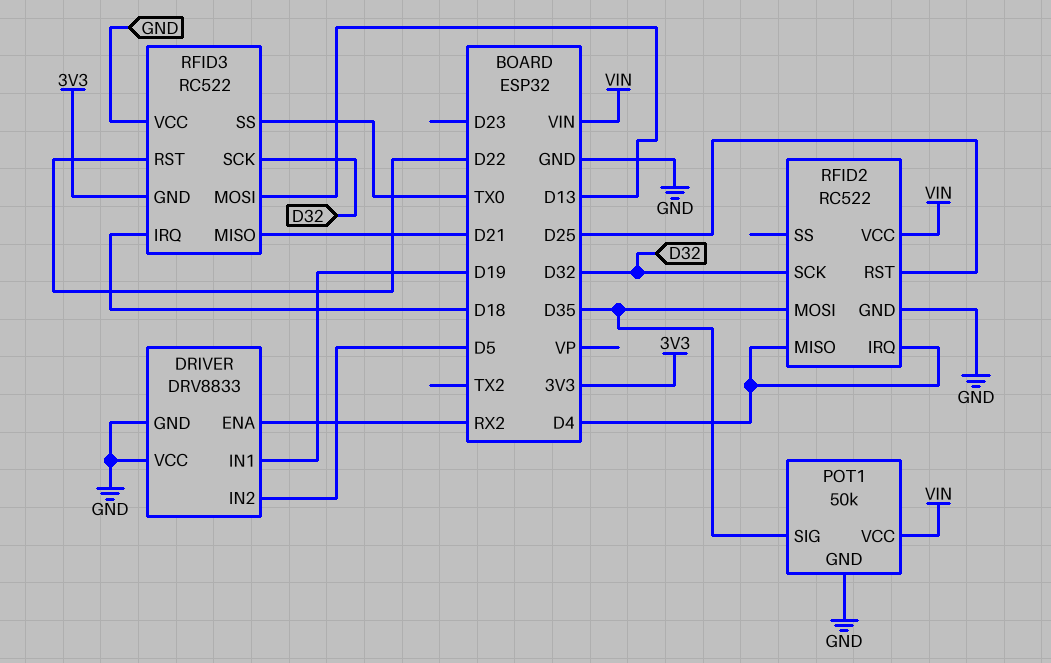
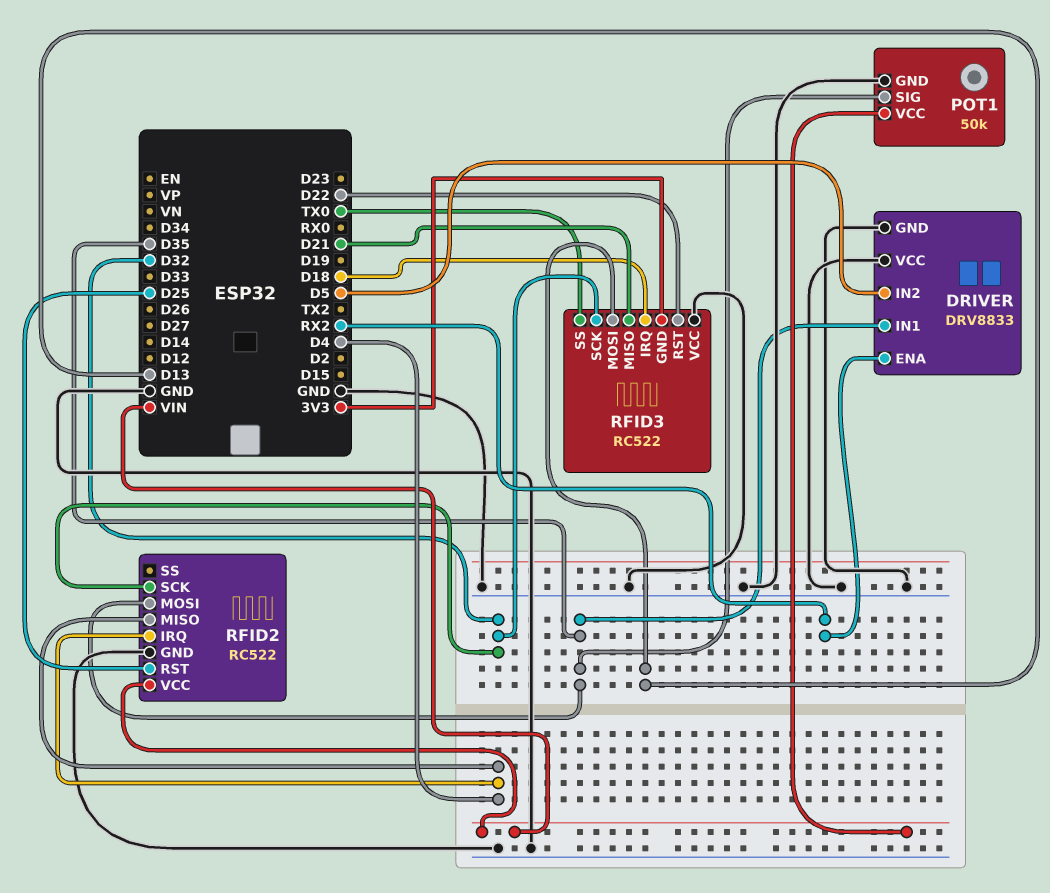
DRIVER pin IN1: D19 -> D35

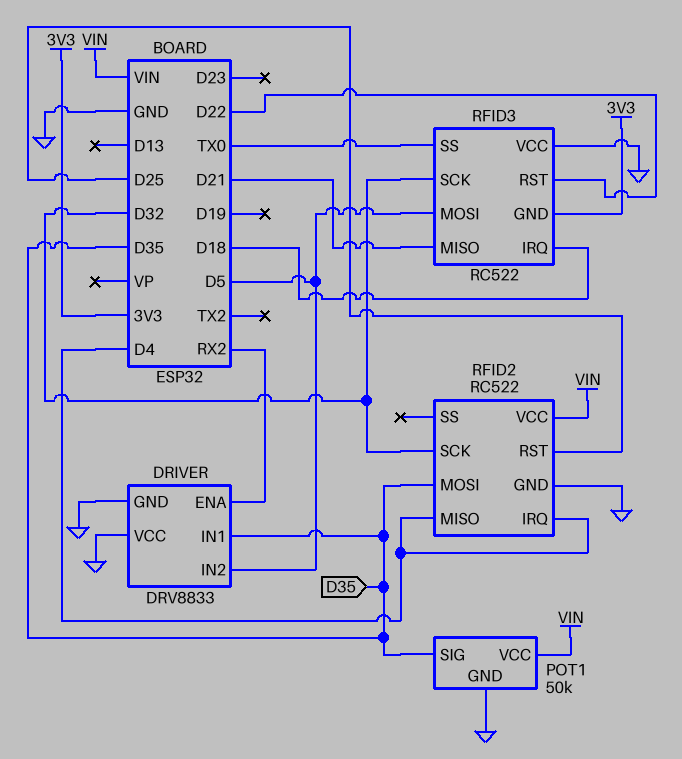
RFID3 pin MOSI: D13 -> D5

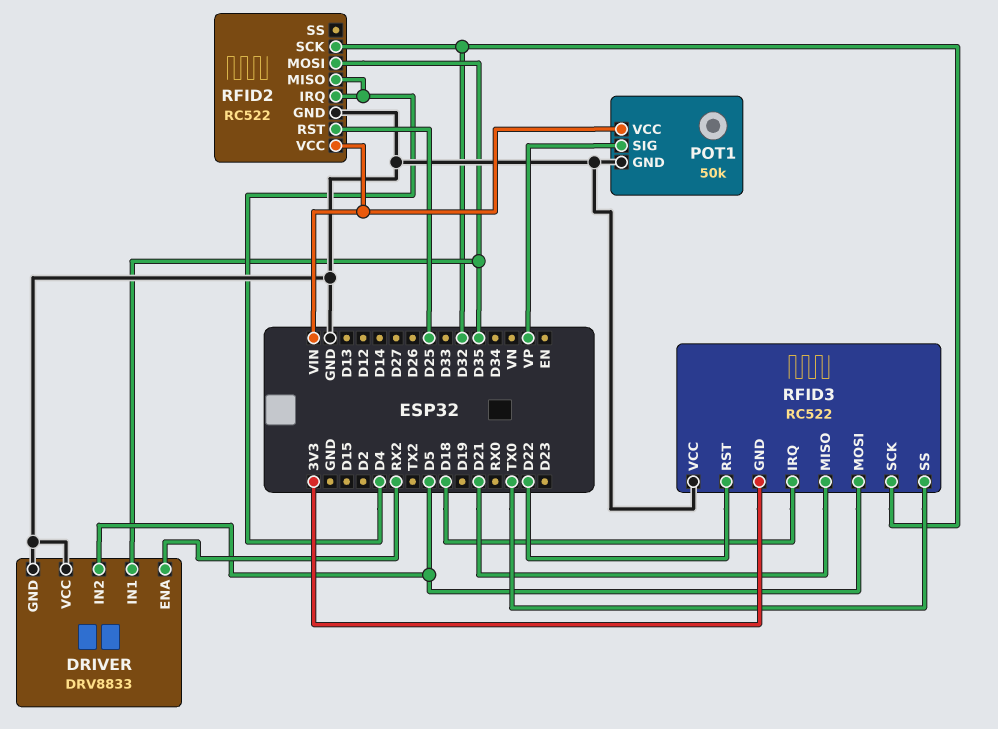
POT1 pin SIG: D35 -> VP

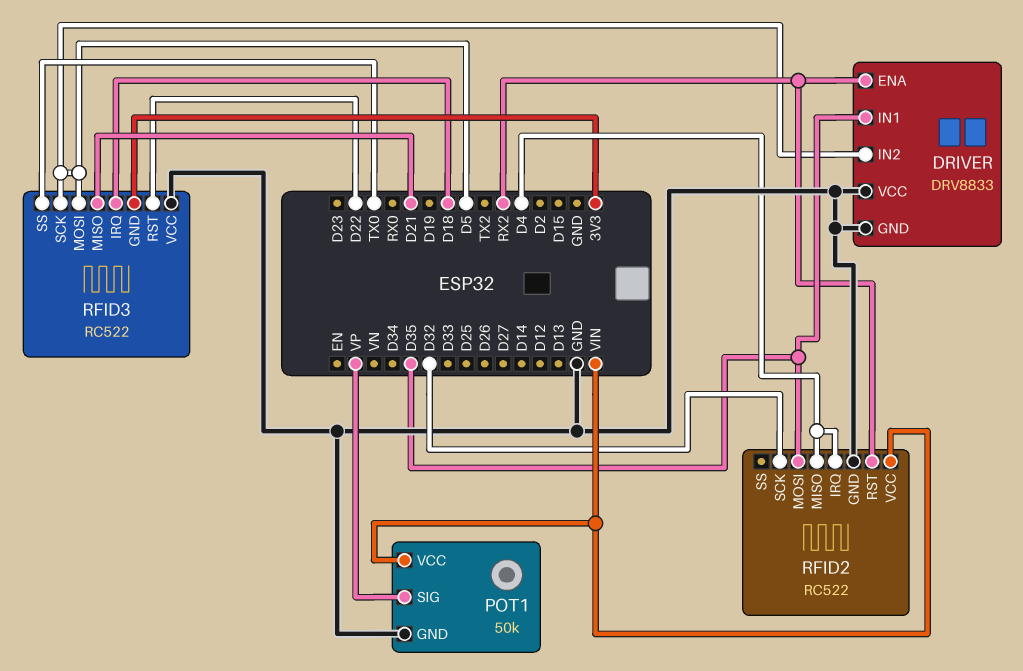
RFID2 pin RST: D25 -> RX2
RFID3 pin SCK: D32 -> D5

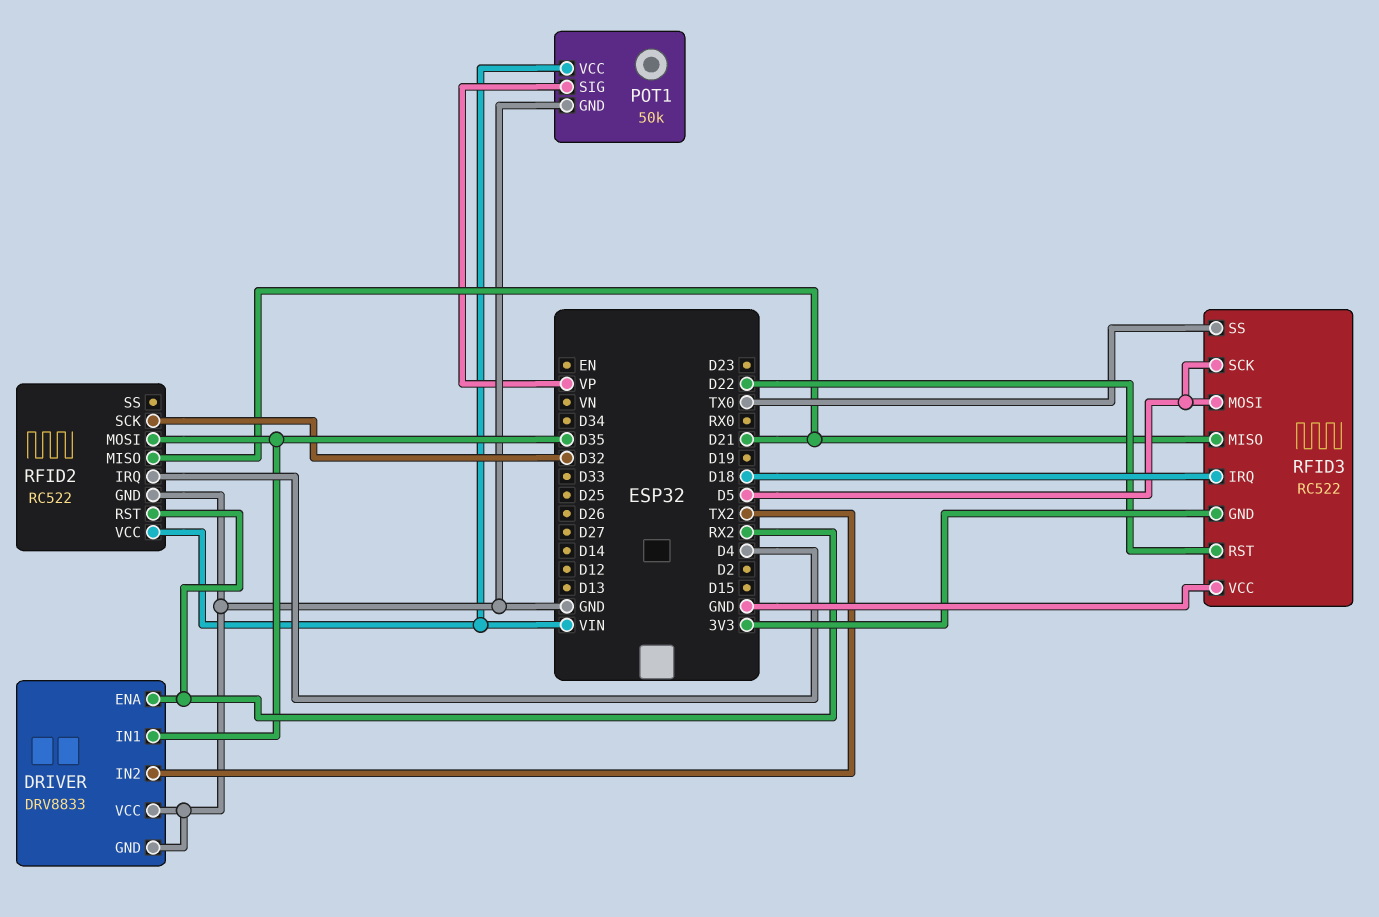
DRIVER pin IN2: D5 -> TX2
RFID2 pin MISO: D4 -> D21

